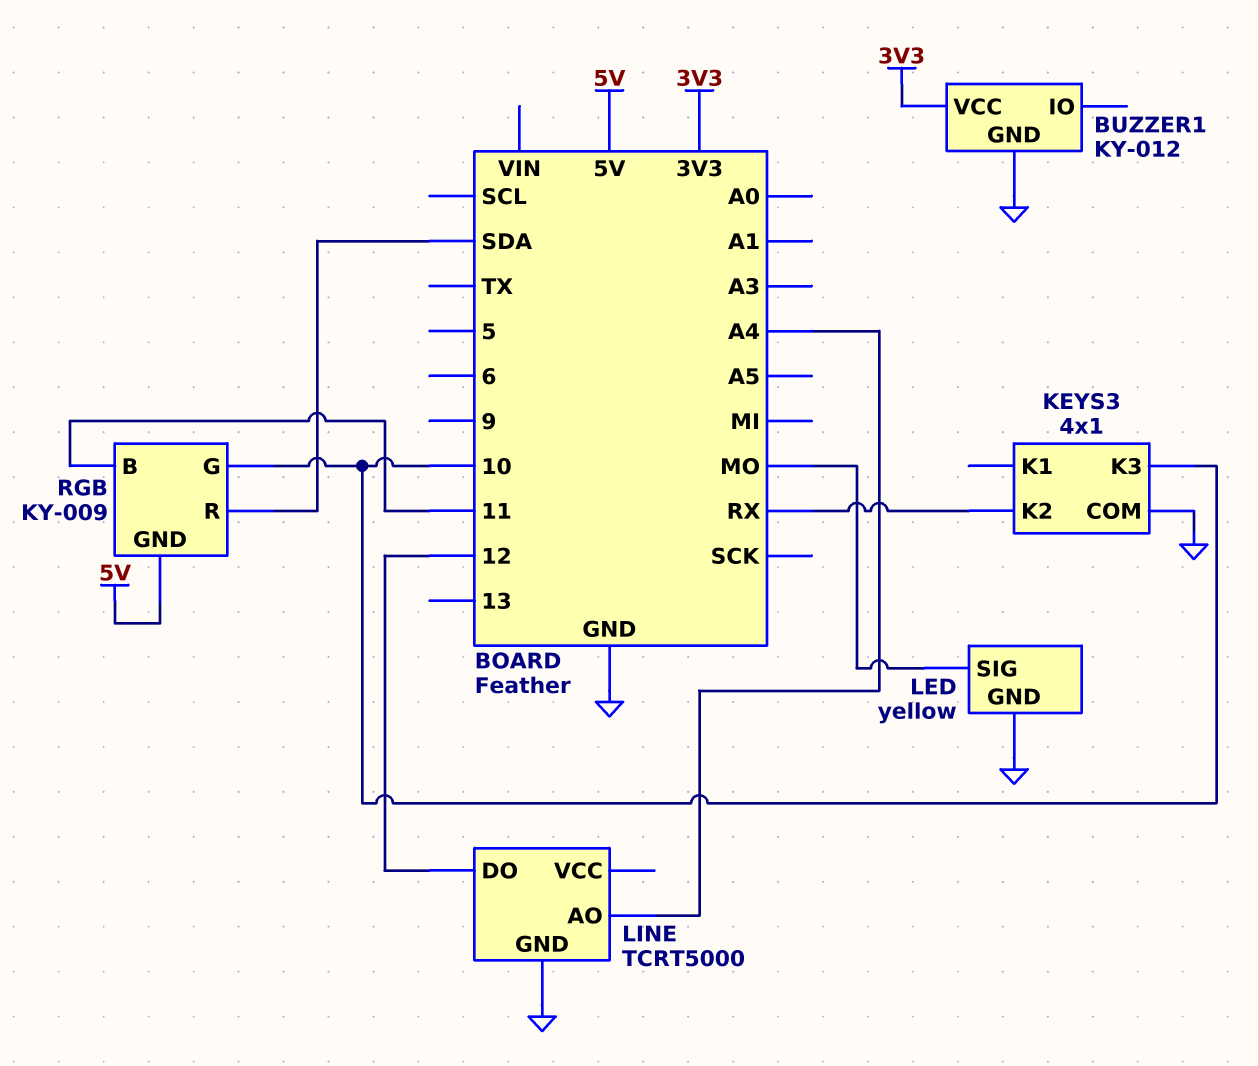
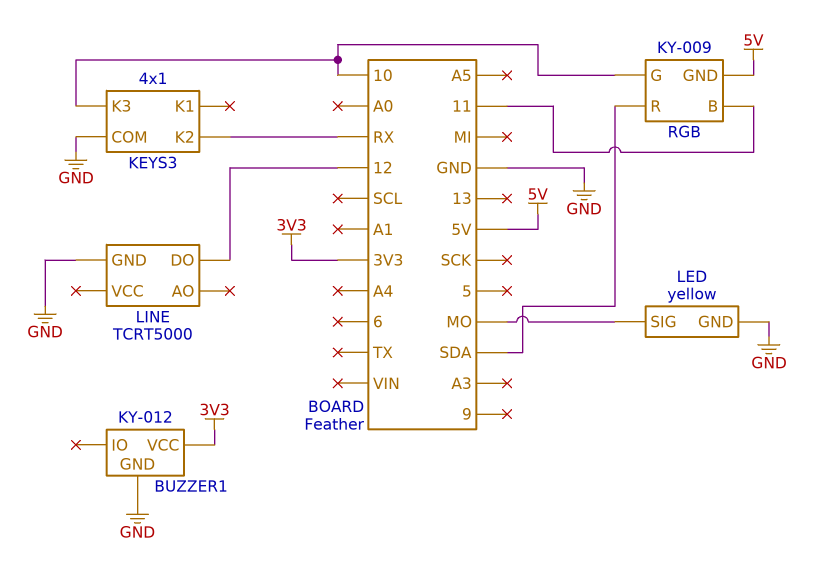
LINE pin AO: A4 -> none

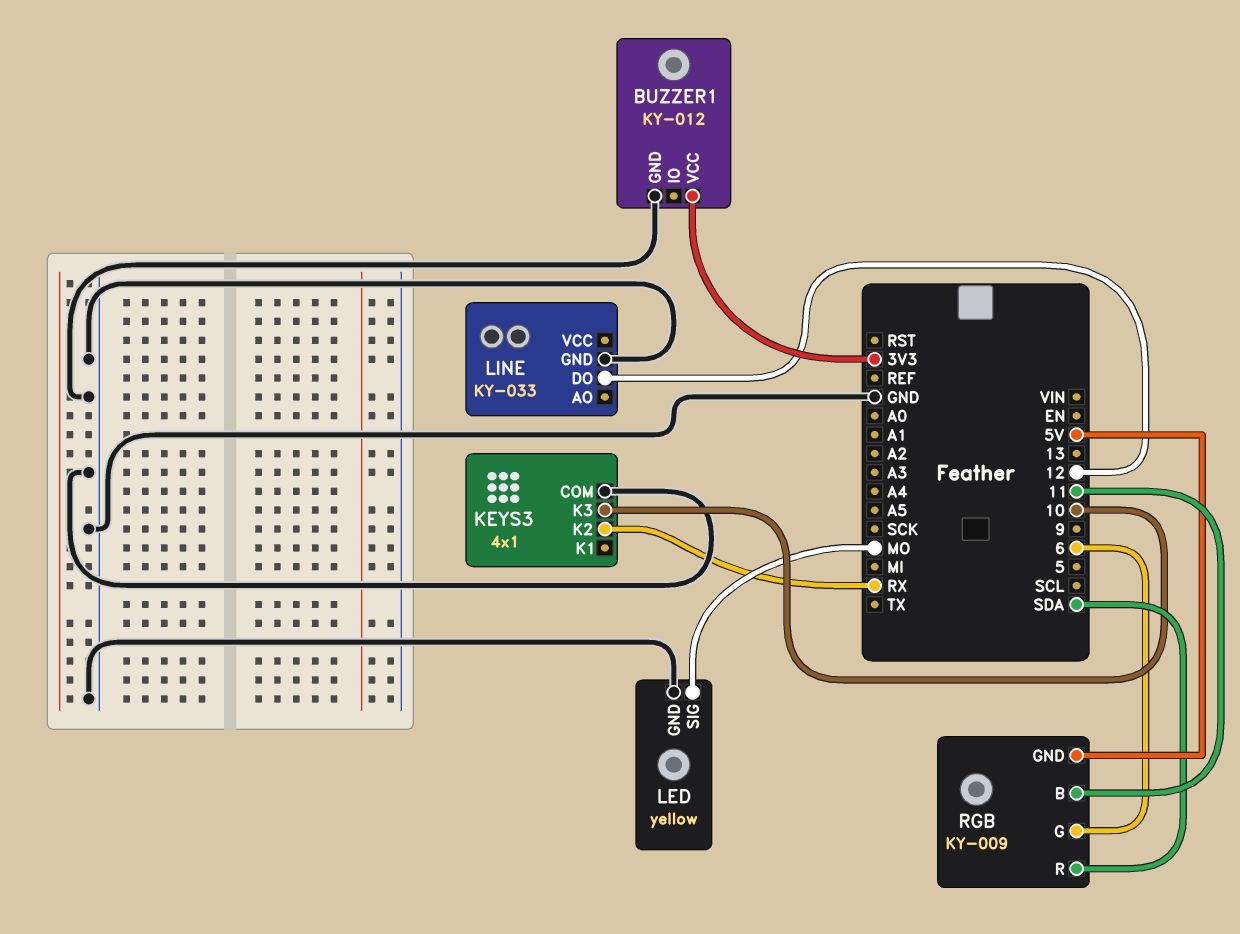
LINE: TCRT5000 -> KY-033
RGB pin G: 10 -> 6

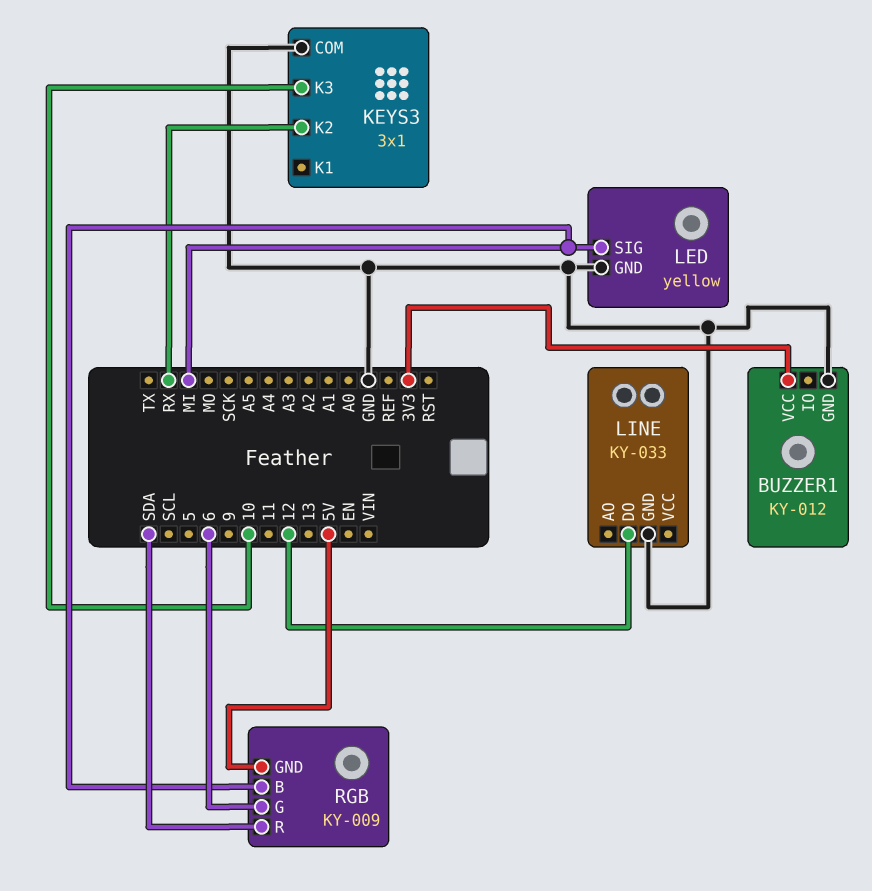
KEYS3: 4x1 -> 3x1
LED pin SIG: MO -> MI
RGB pin B: 11 -> MI

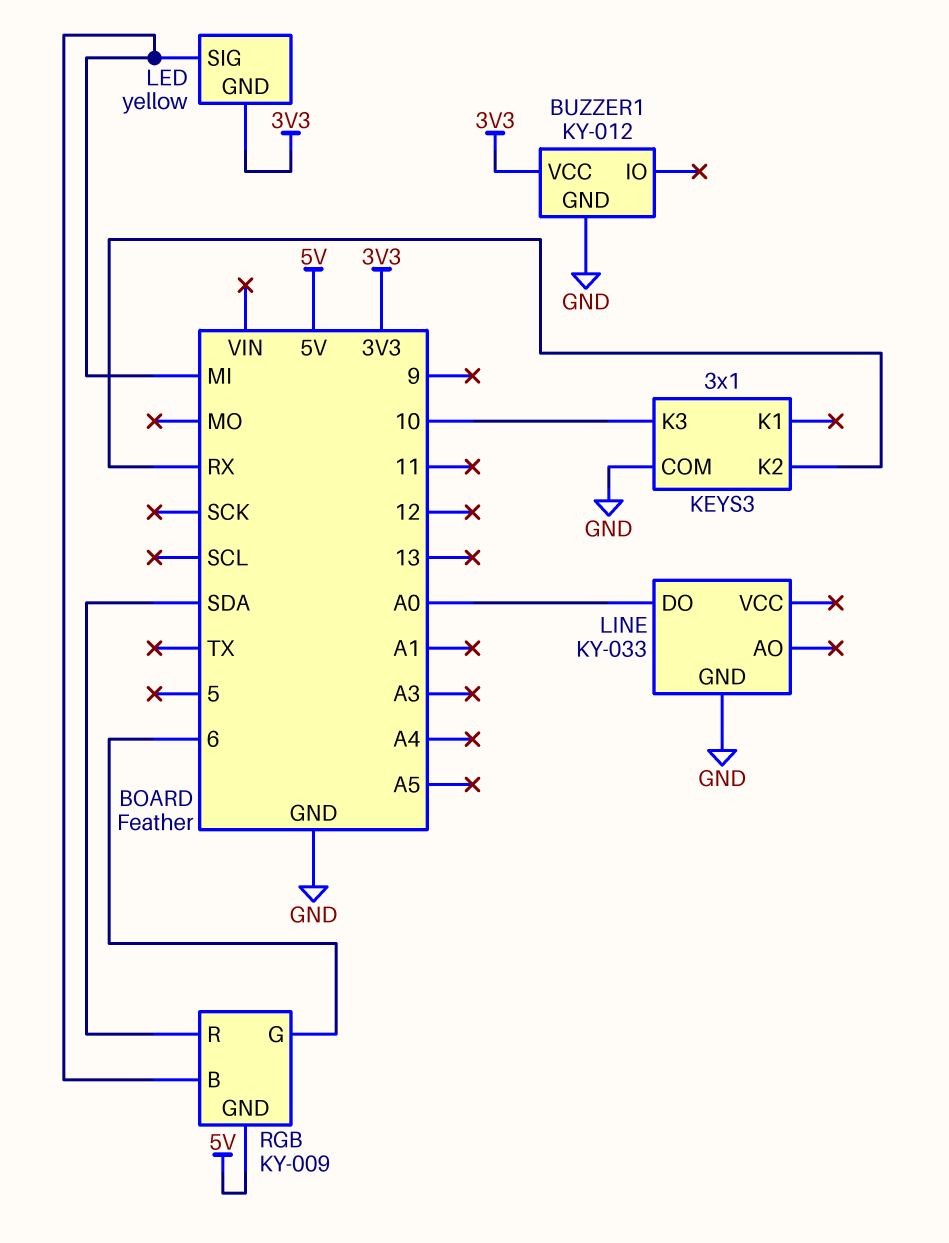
LED pin GND: GND -> 3V3
LINE pin DO: 12 -> A0

